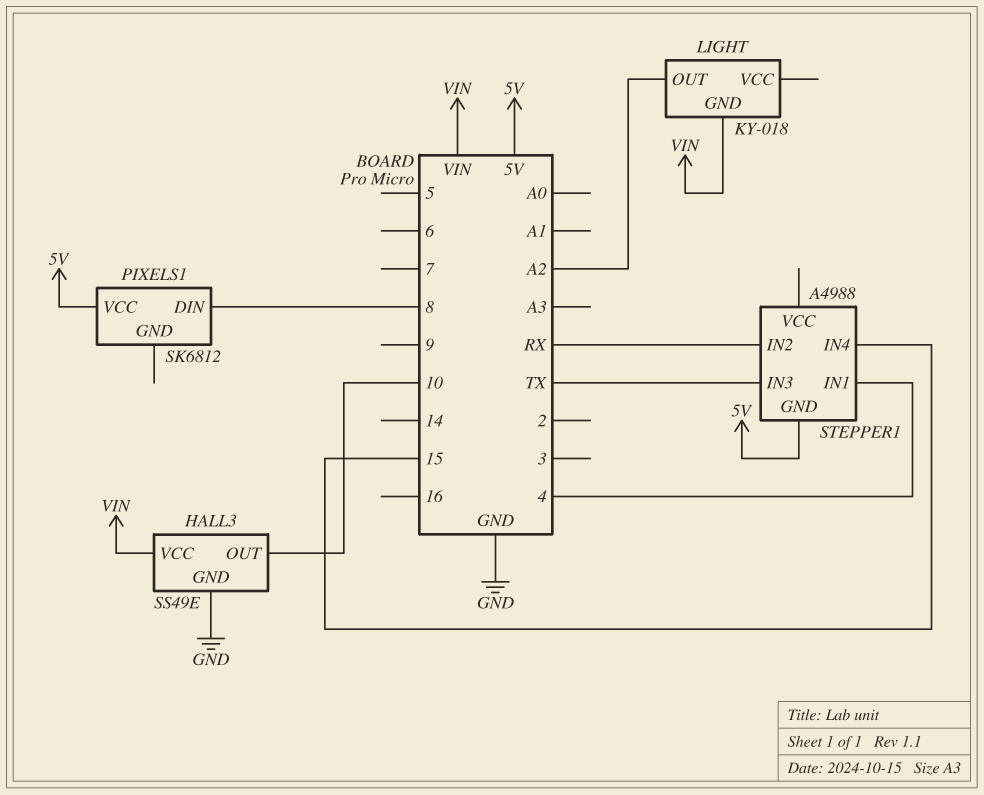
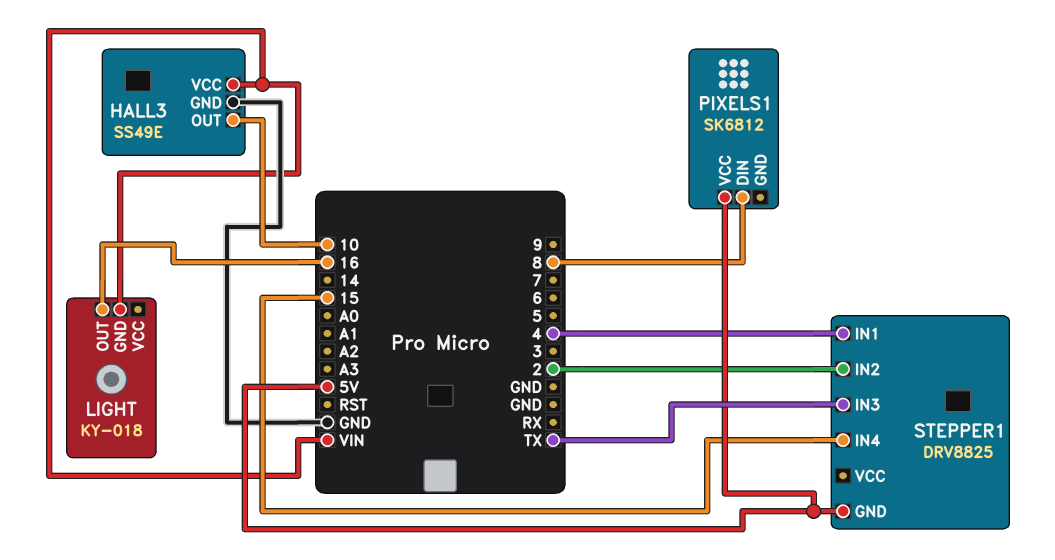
LIGHT pin OUT: A2 -> 16
STEPPER1: A4988 -> DRV8825
STEPPER1 pin IN2: RX -> 2

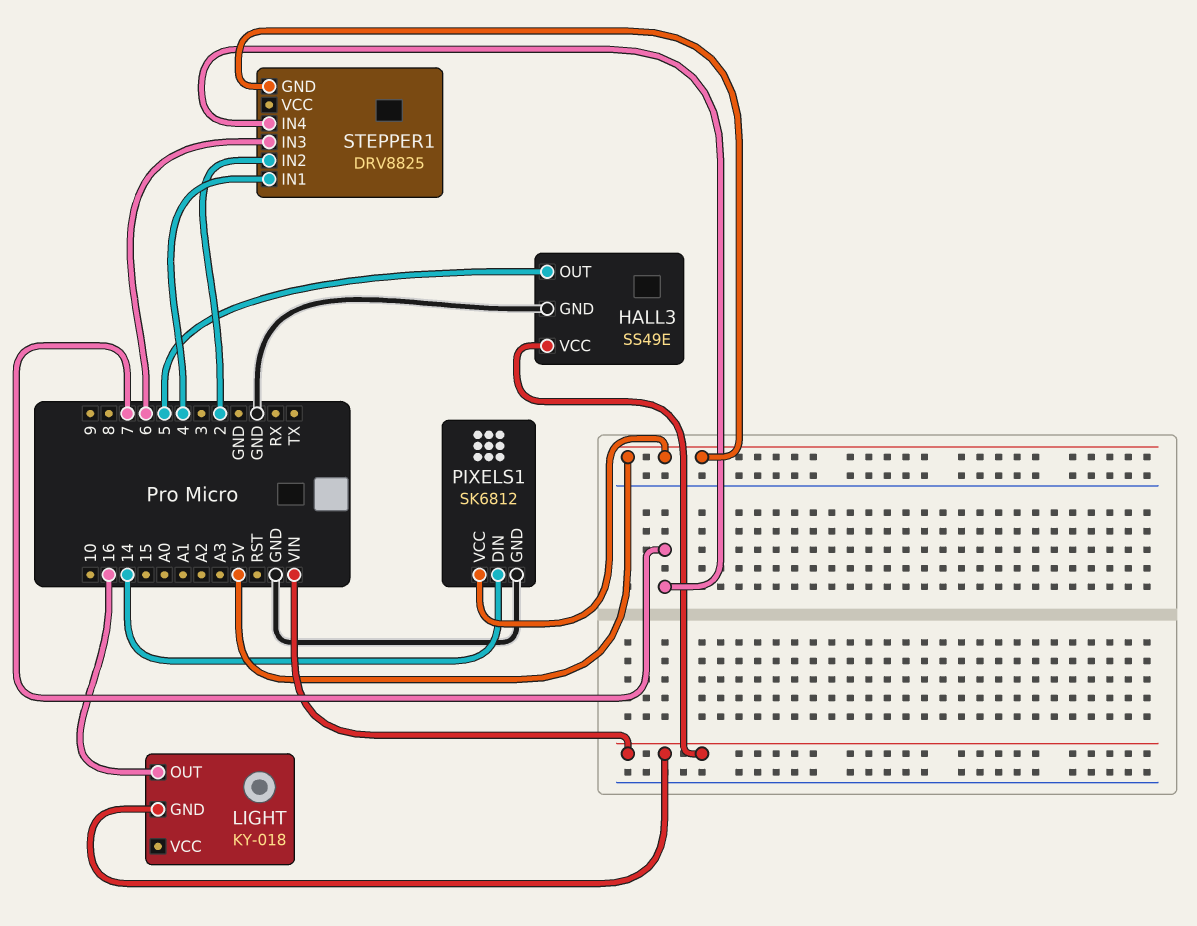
HALL3 pin OUT: 10 -> 5
PIXELS1 pin DIN: 8 -> 14
PIXELS1 pin GND: none -> GND
STEPPER1 pin IN3: TX -> 6
STEPPER1 pin IN4: 15 -> 7

